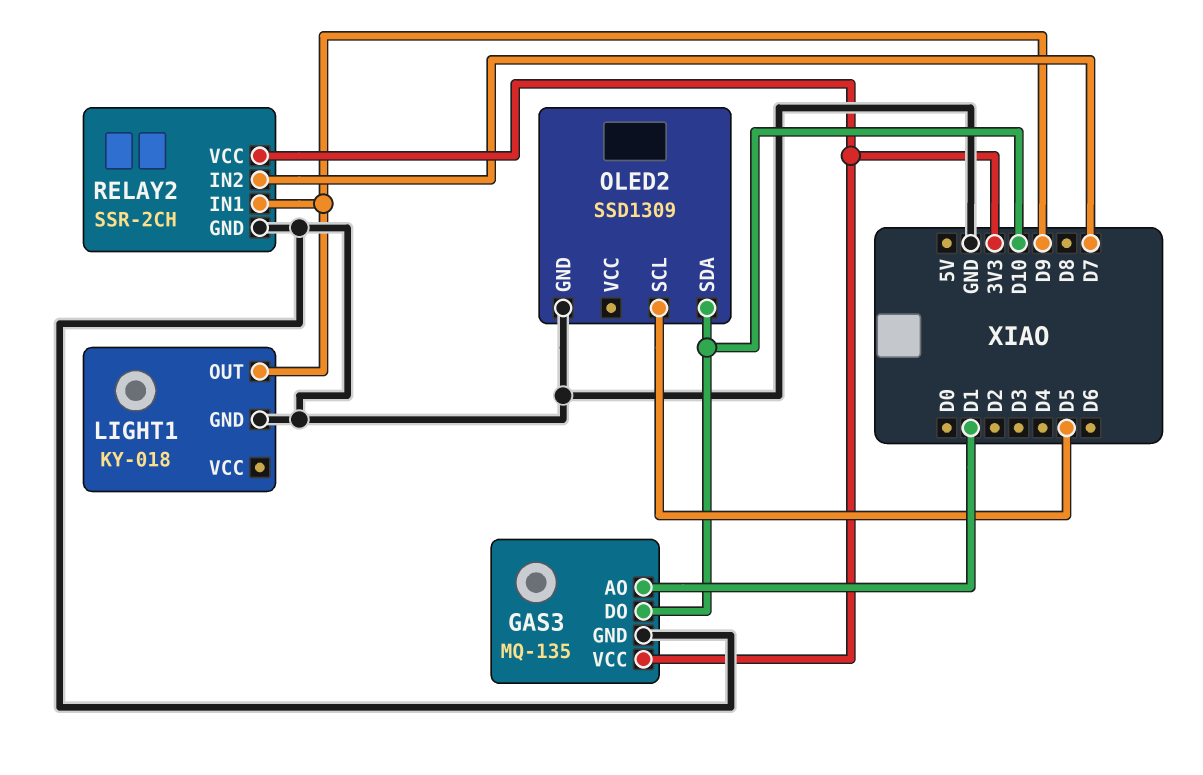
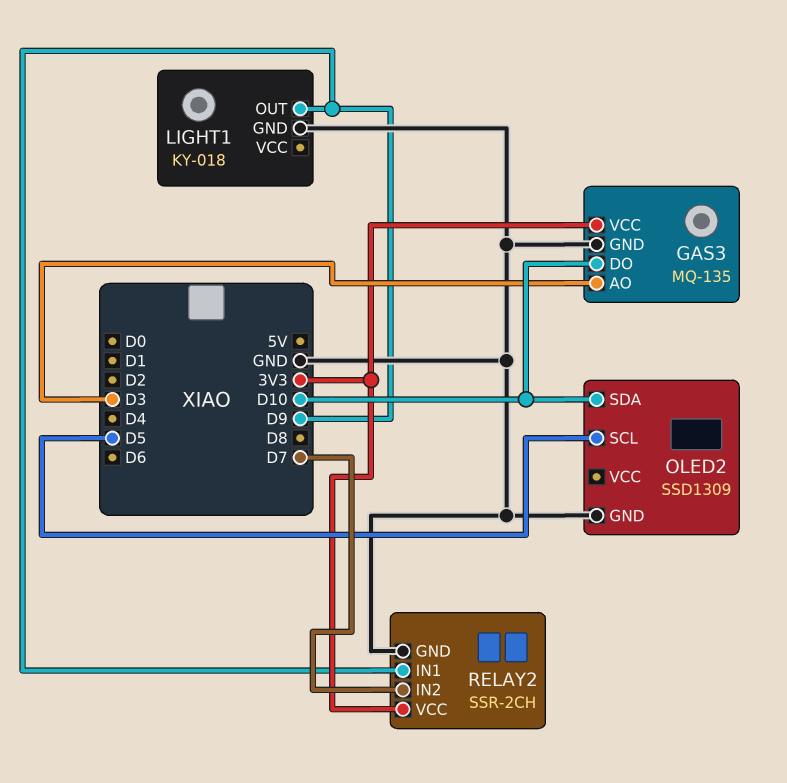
GAS3 pin AO: D1 -> D3

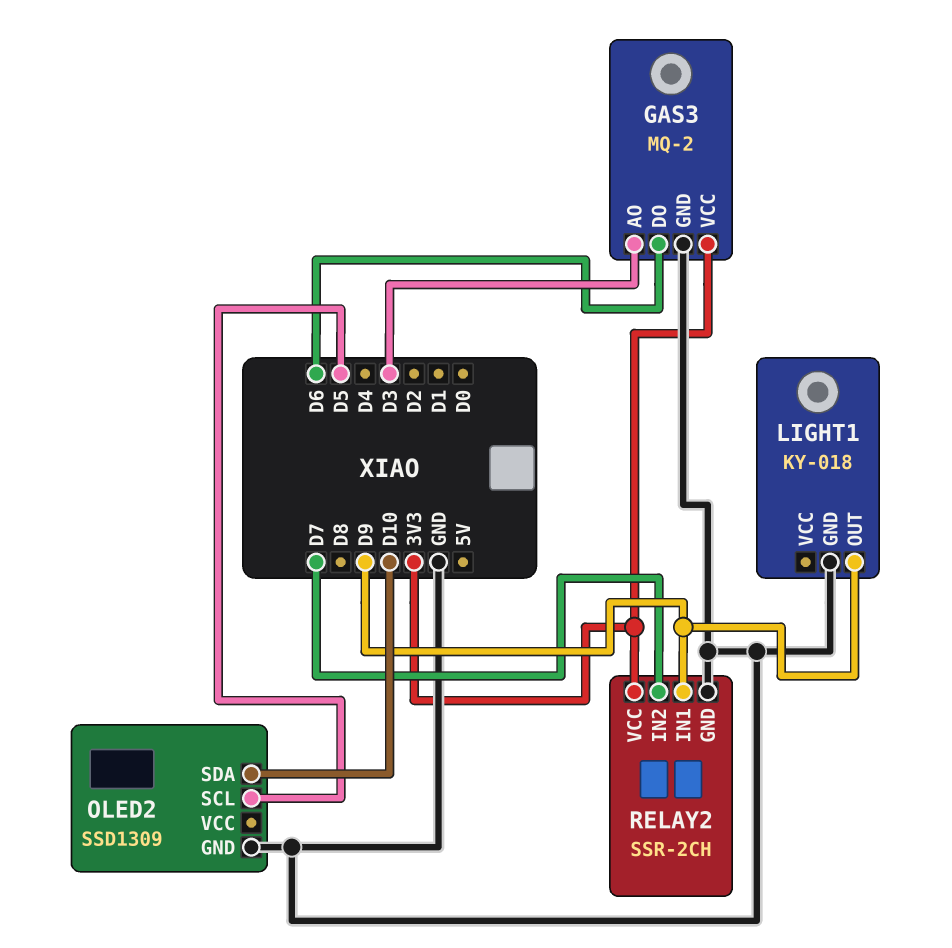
GAS3: MQ-135 -> MQ-2
GAS3 pin DO: D10 -> D6

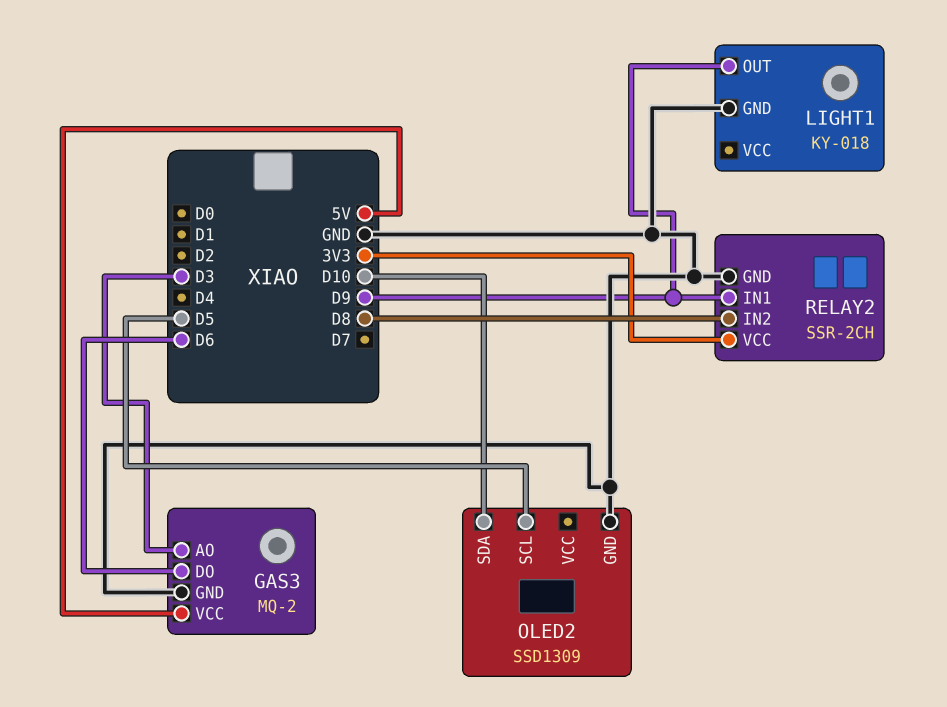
GAS3 pin VCC: 3V3 -> 5V
RELAY2 pin IN2: D7 -> D8

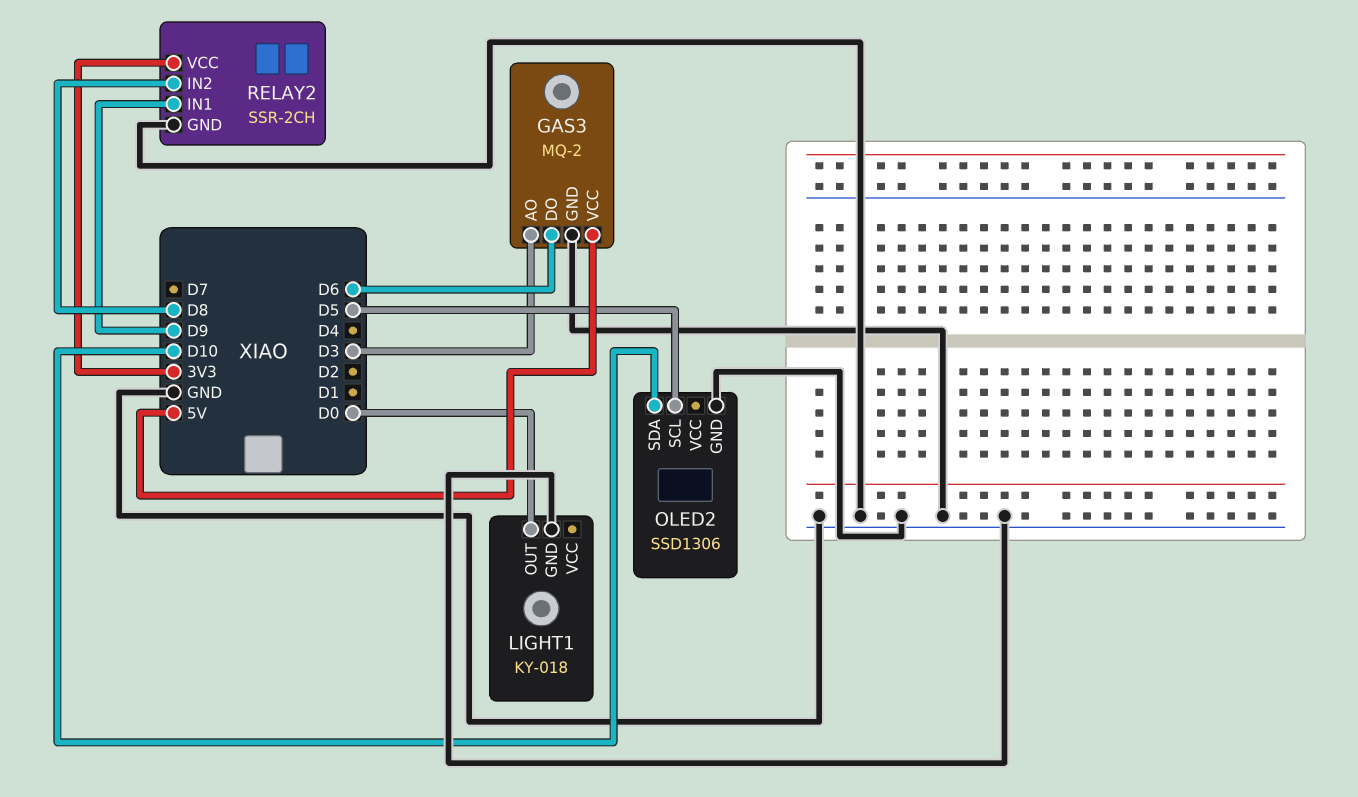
LIGHT1 pin OUT: D9 -> D0
OLED2: SSD1309 -> SSD1306

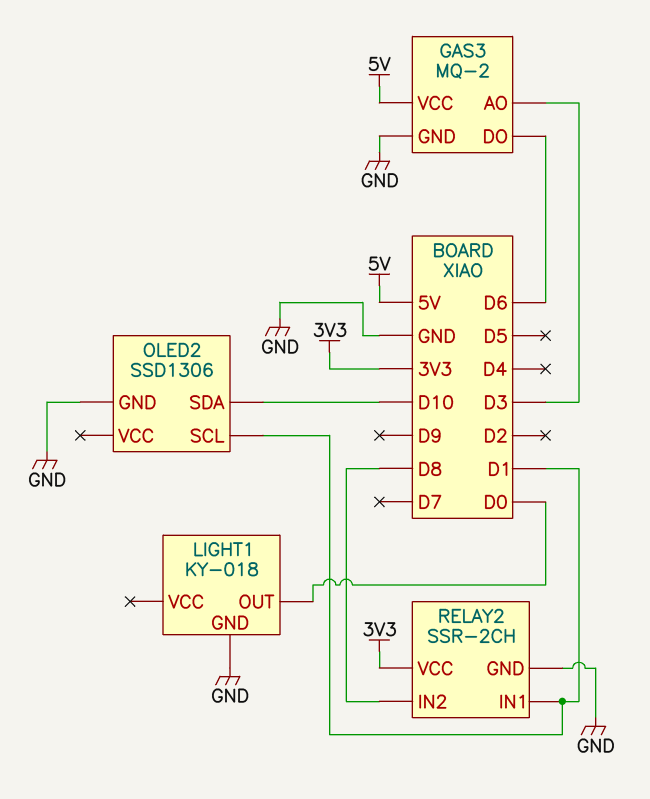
OLED2 pin SCL: D5 -> D1
RELAY2 pin IN1: D9 -> D1

